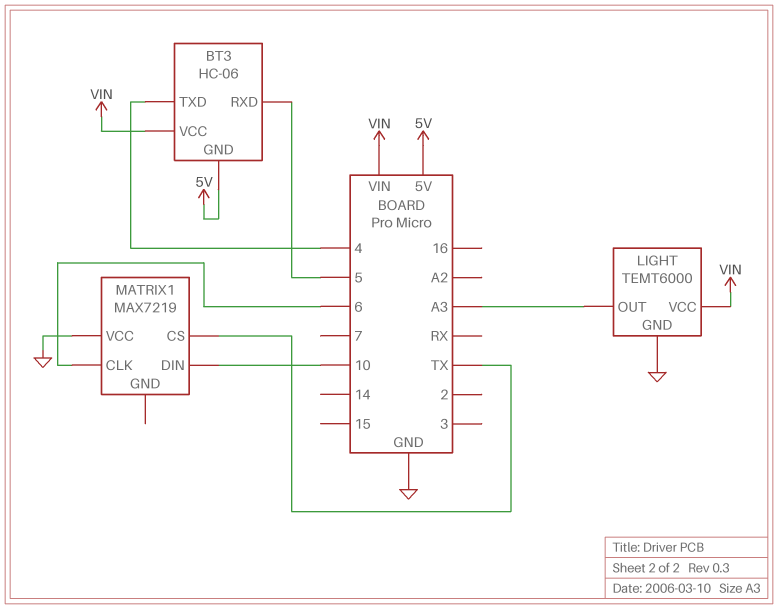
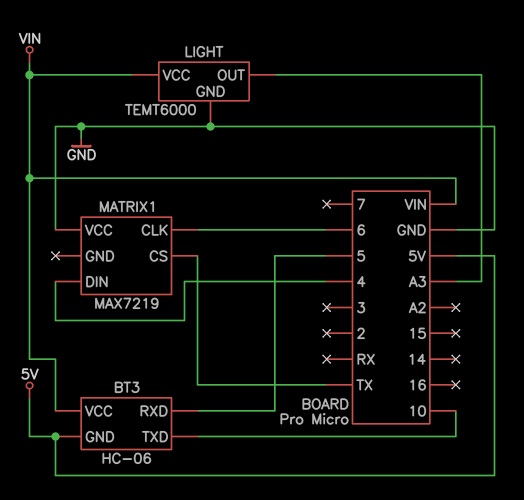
BT3 pin TXD: 4 -> 10
MATRIX1 pin DIN: 10 -> 4

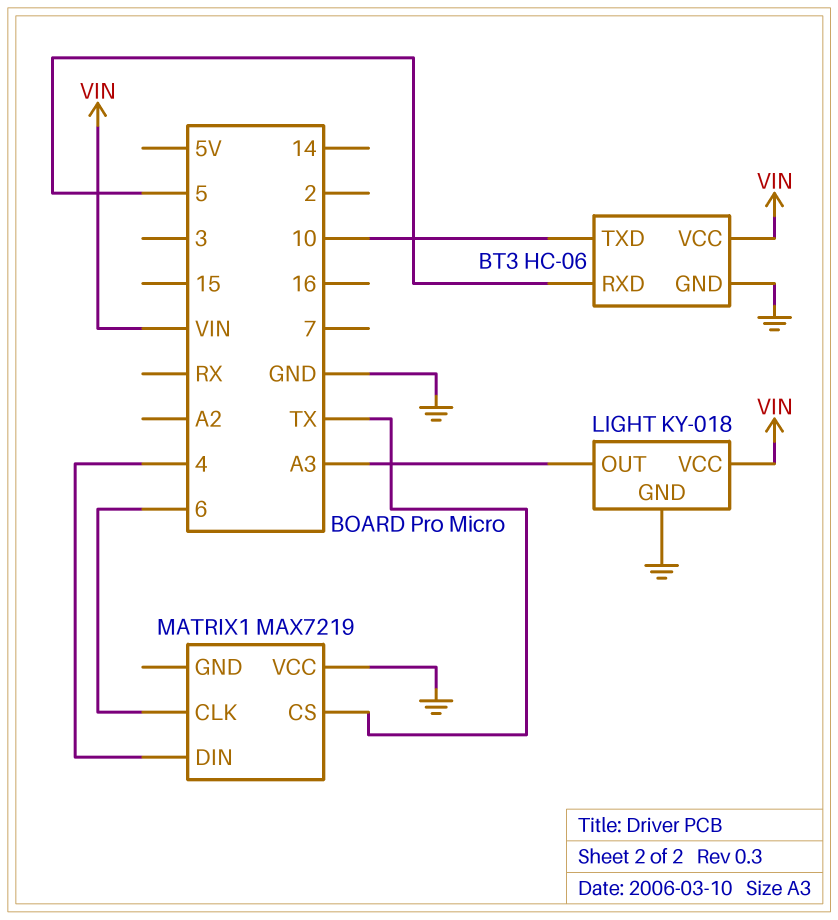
BT3 pin GND: 5V -> GND
LIGHT: TEMT6000 -> KY-018

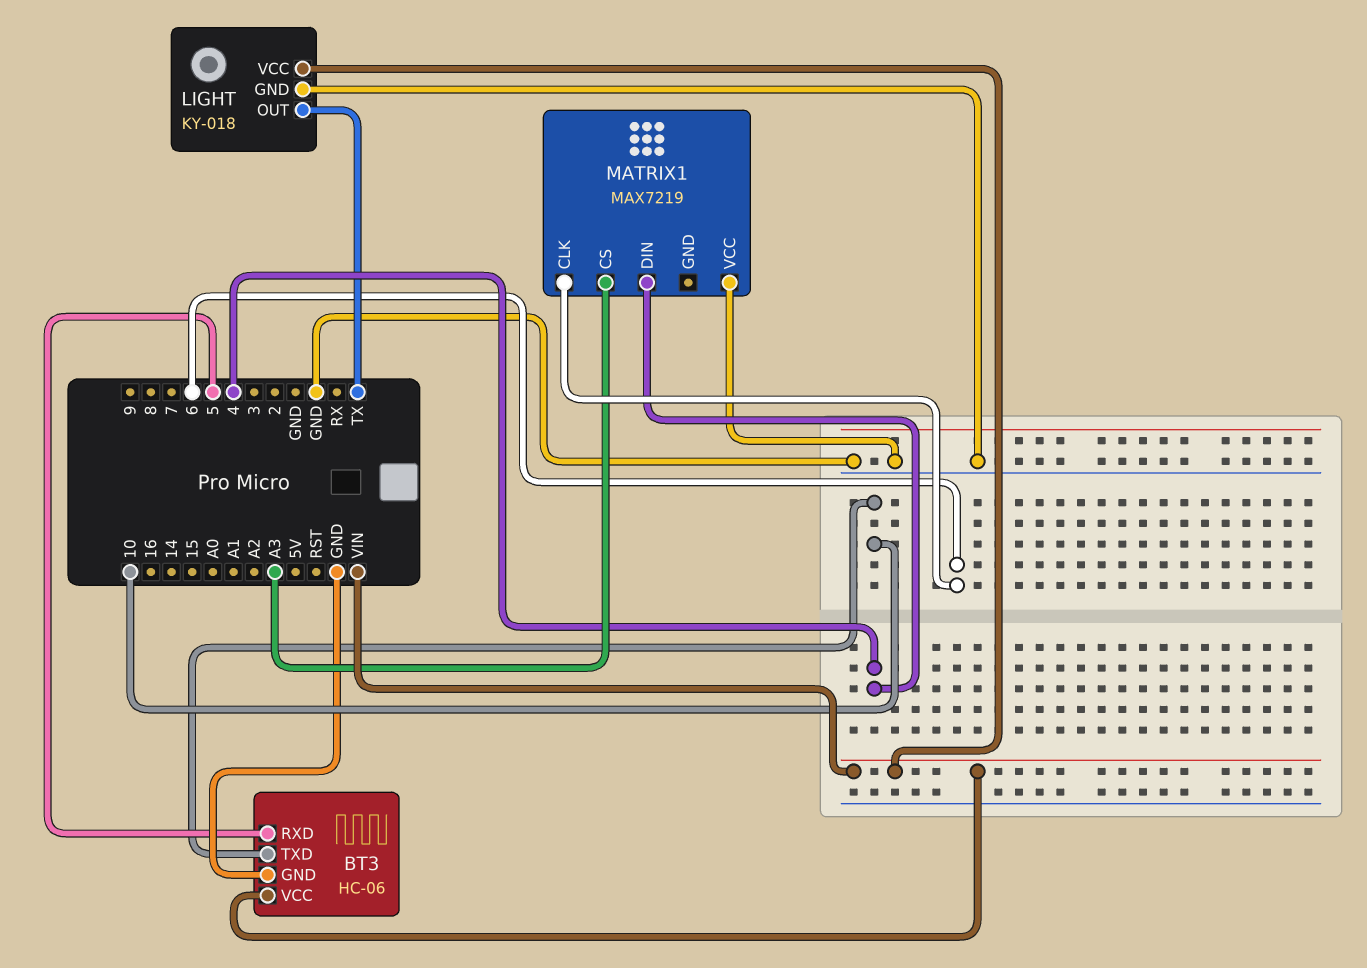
LIGHT pin OUT: A3 -> TX
MATRIX1 pin CS: TX -> A3

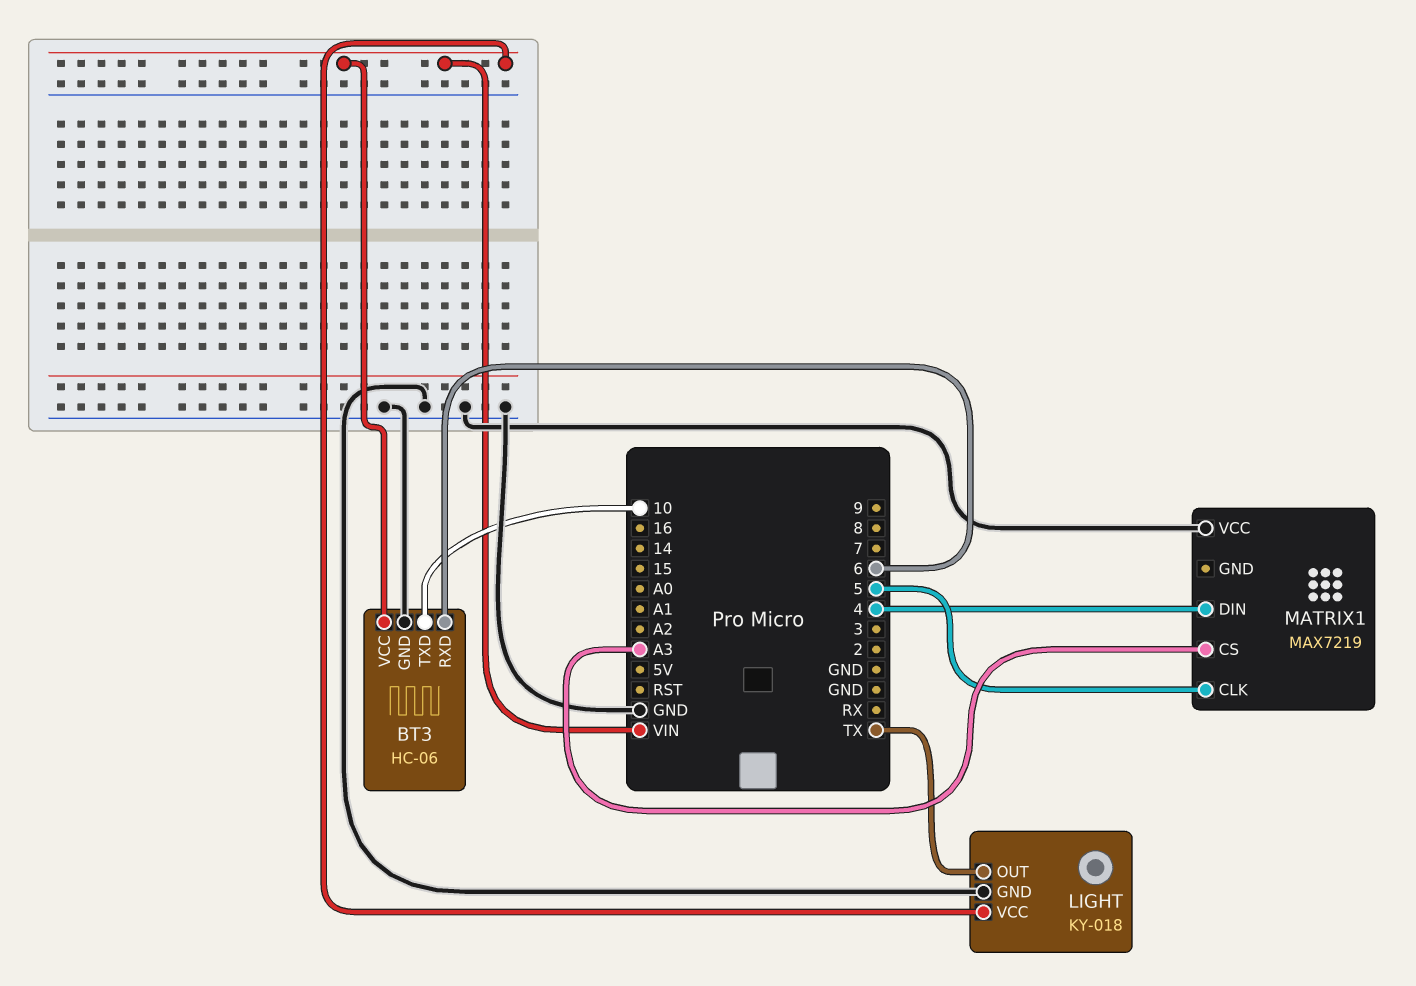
BT3 pin RXD: 5 -> 6
MATRIX1 pin CLK: 6 -> 5

